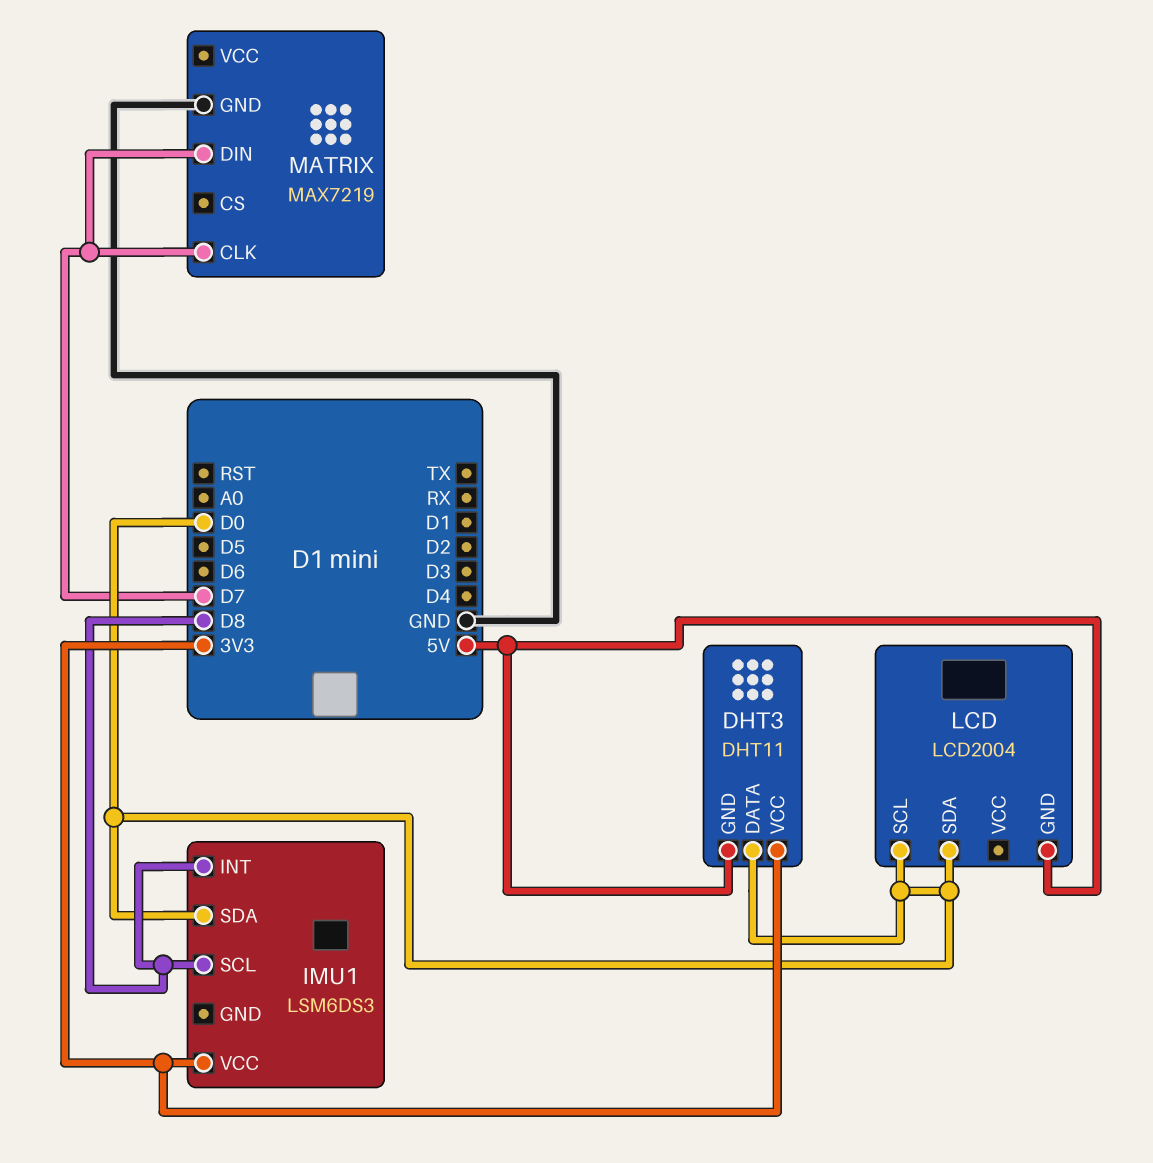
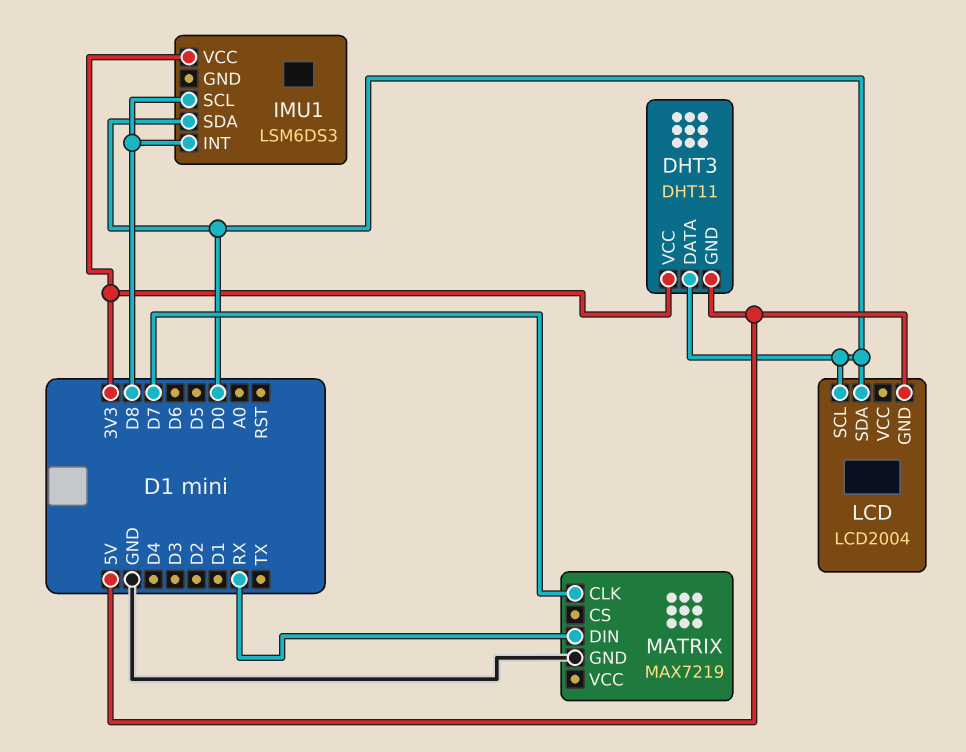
MATRIX pin DIN: D7 -> RX

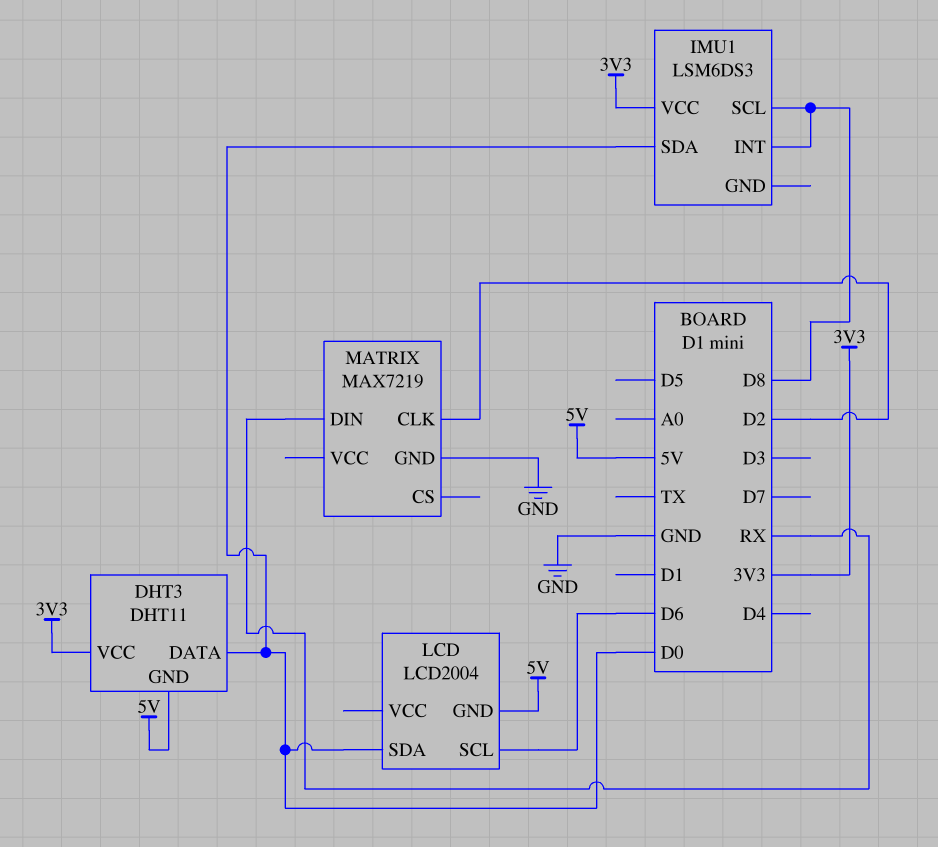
LCD pin SCL: D0 -> D6
MATRIX pin CLK: D7 -> D2

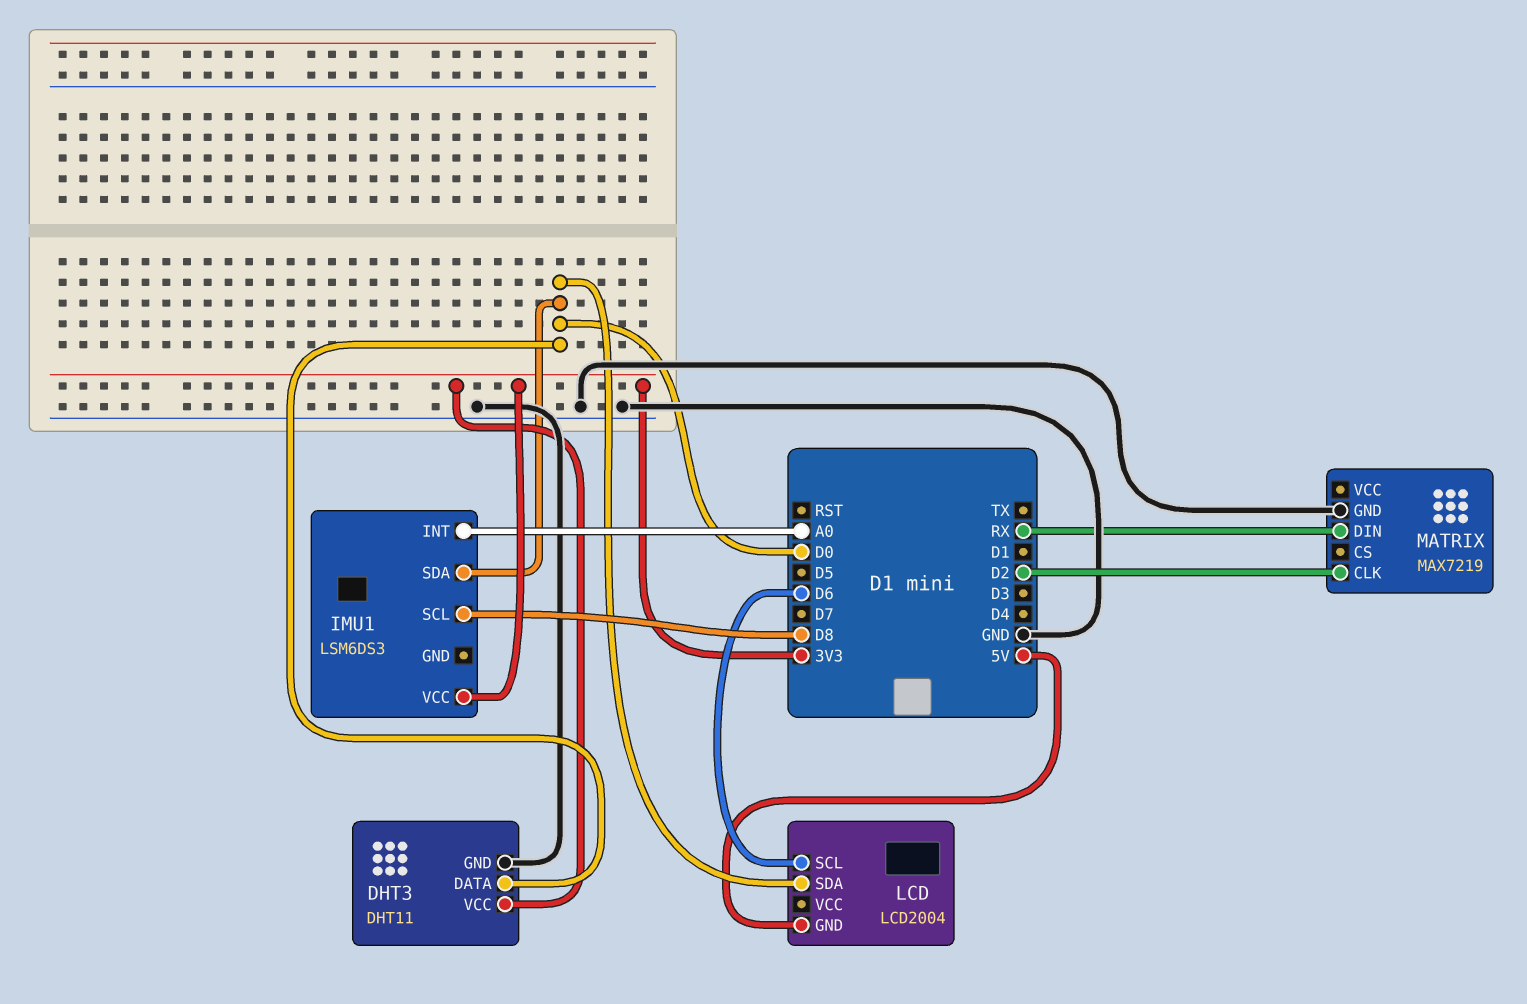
DHT3 pin GND: 5V -> GND
IMU1 pin INT: D8 -> A0

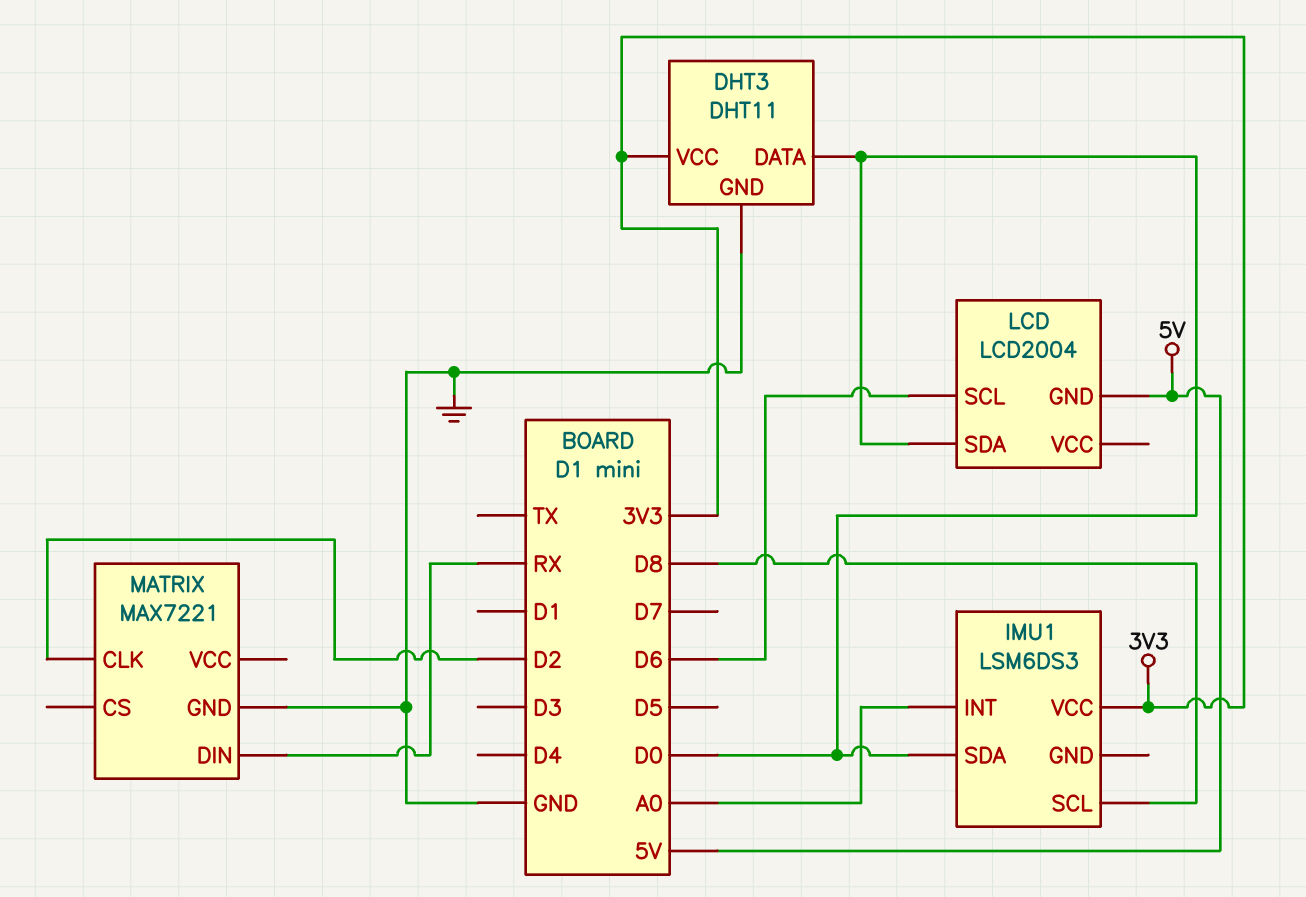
MATRIX: MAX7219 -> MAX7221

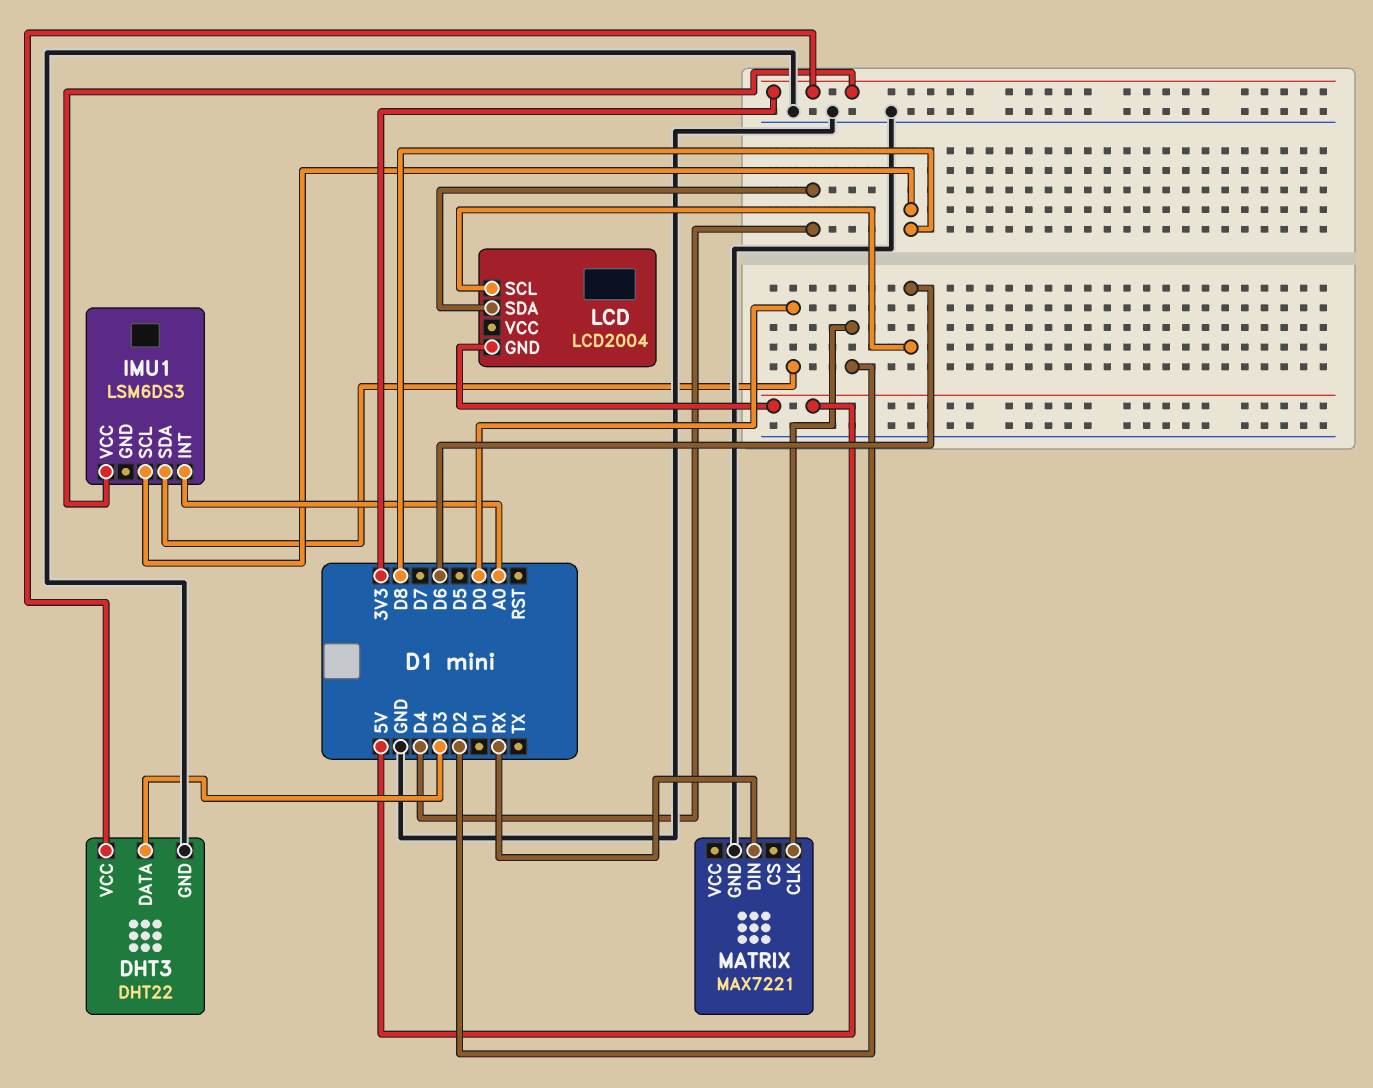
DHT3: DHT11 -> DHT22
DHT3 pin DATA: D0 -> D3
LCD pin SDA: D0 -> D4

